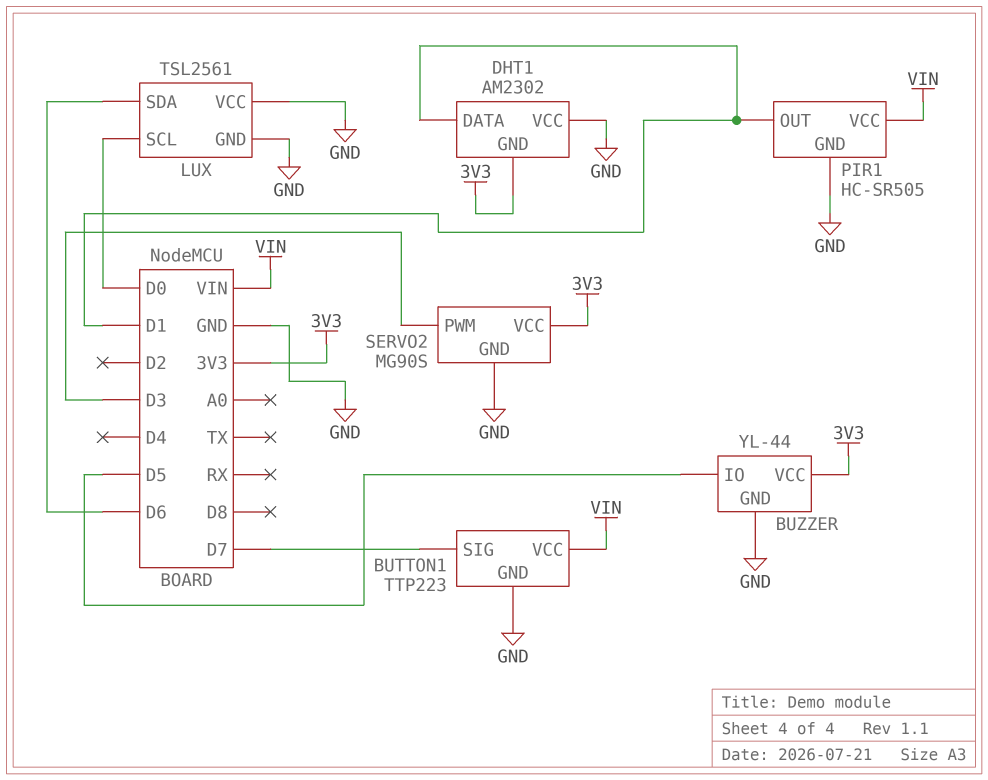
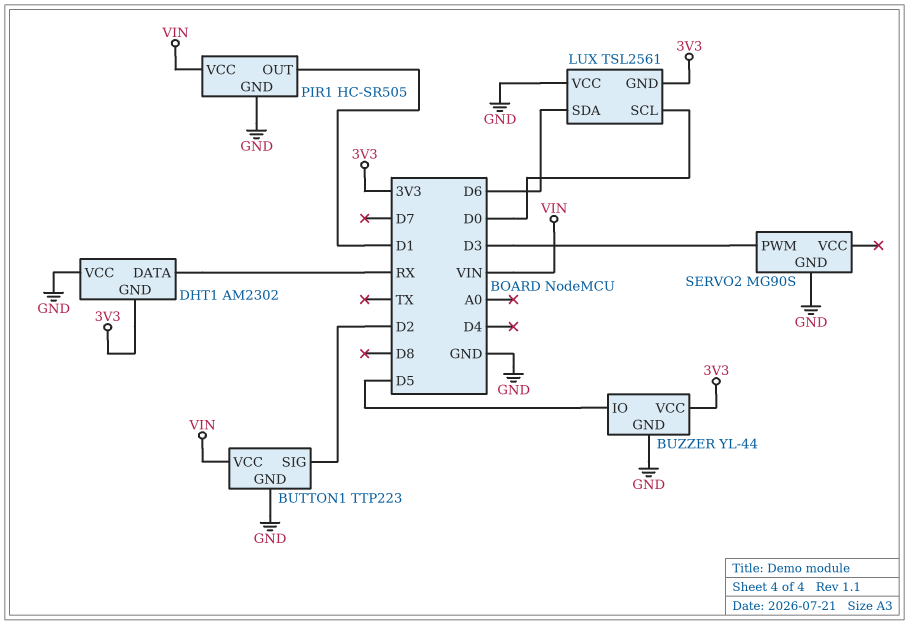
BUTTON1 pin SIG: D7 -> D2
DHT1 pin DATA: D1 -> RX
LUX pin GND: GND -> 3V3
SERVO2 pin VCC: 3V3 -> none

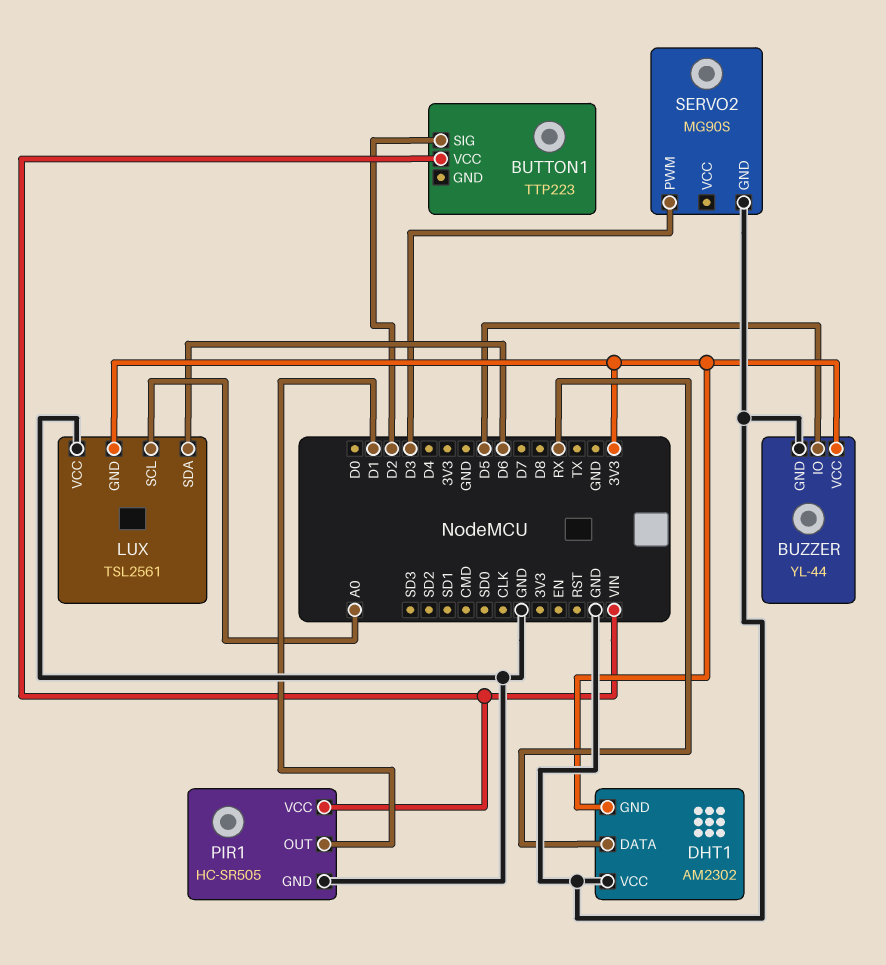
BUTTON1 pin GND: GND -> none
LUX pin SCL: D0 -> A0

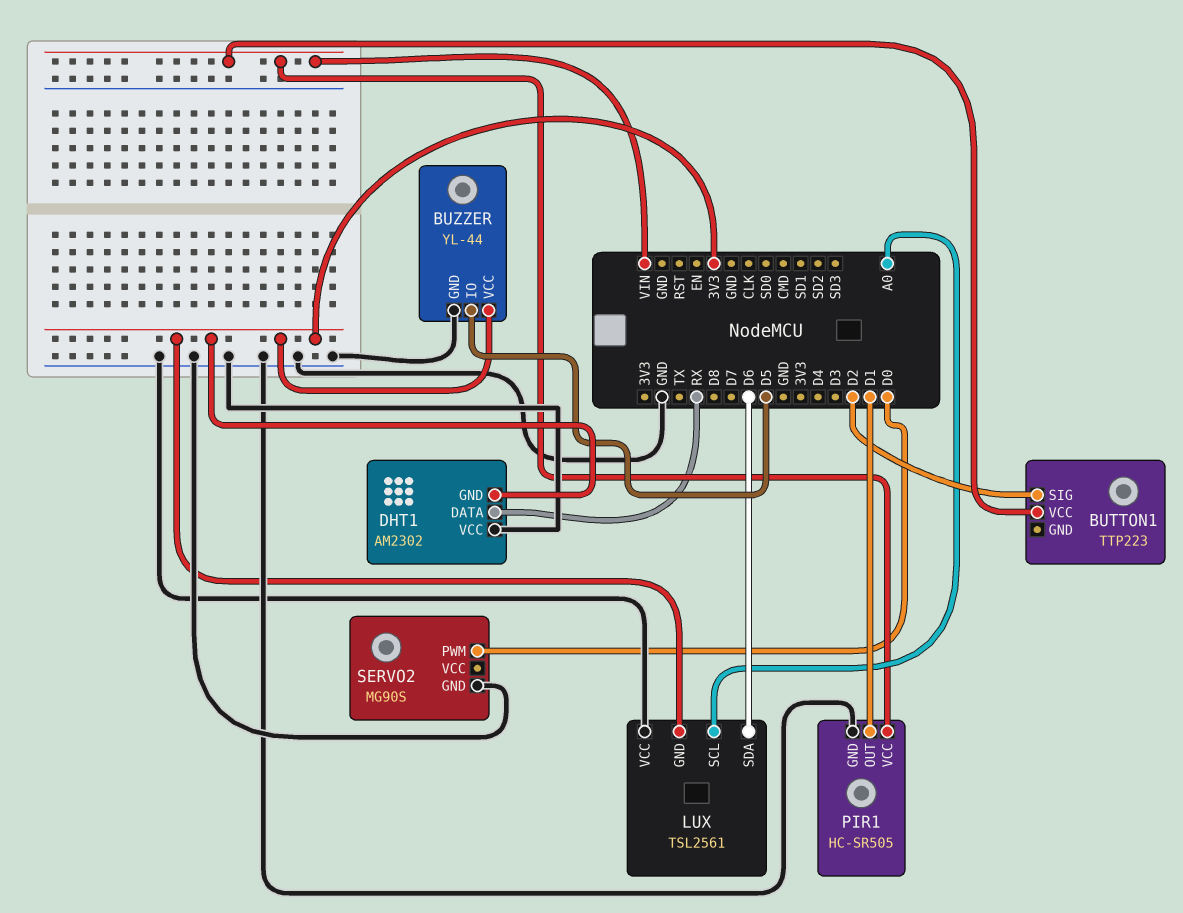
SERVO2 pin PWM: D3 -> D0

